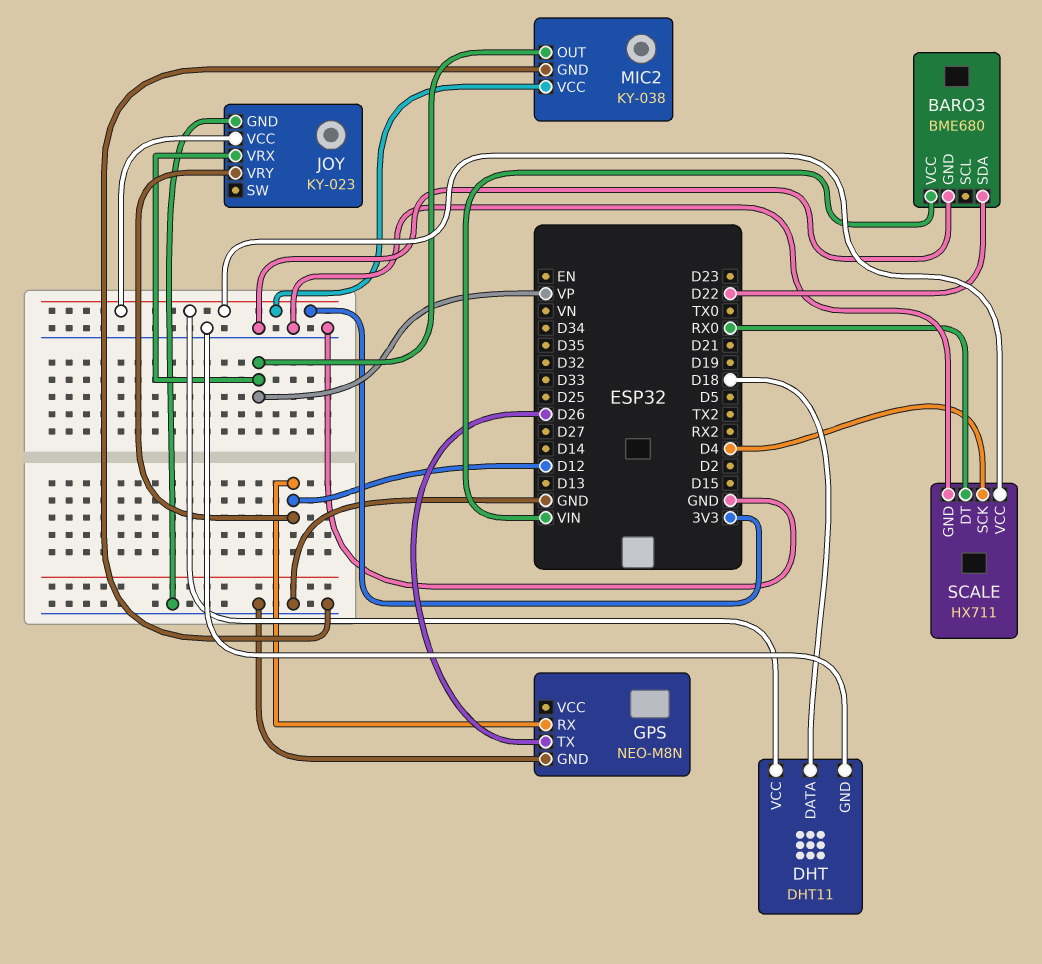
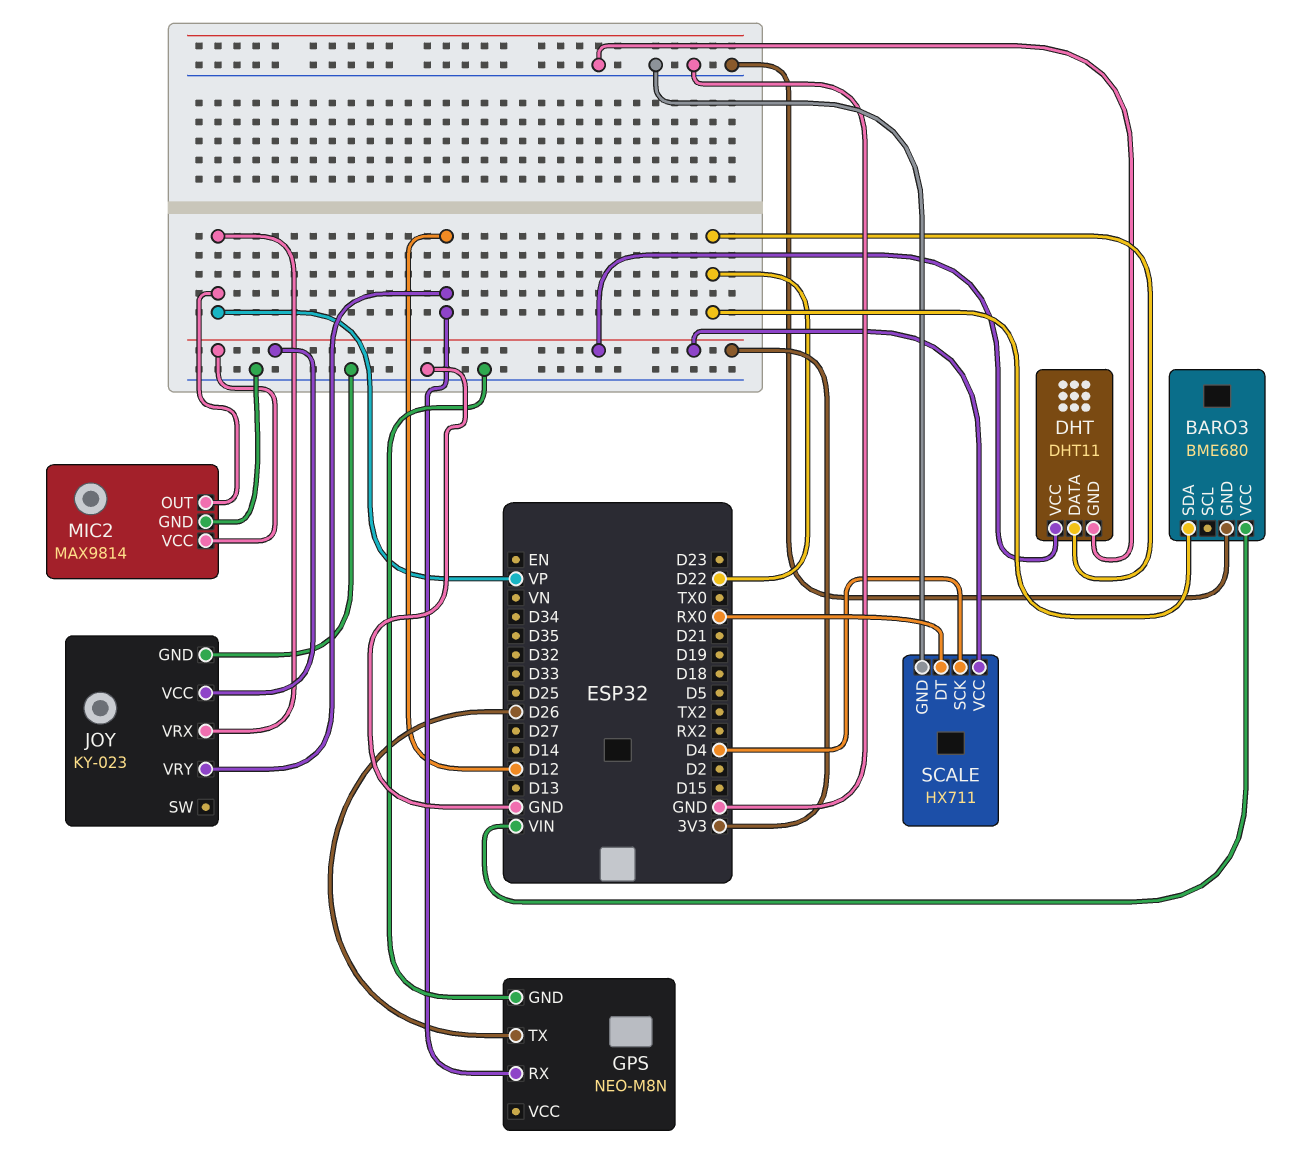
DHT pin DATA: D18 -> D22
MIC2: KY-038 -> MAX9814

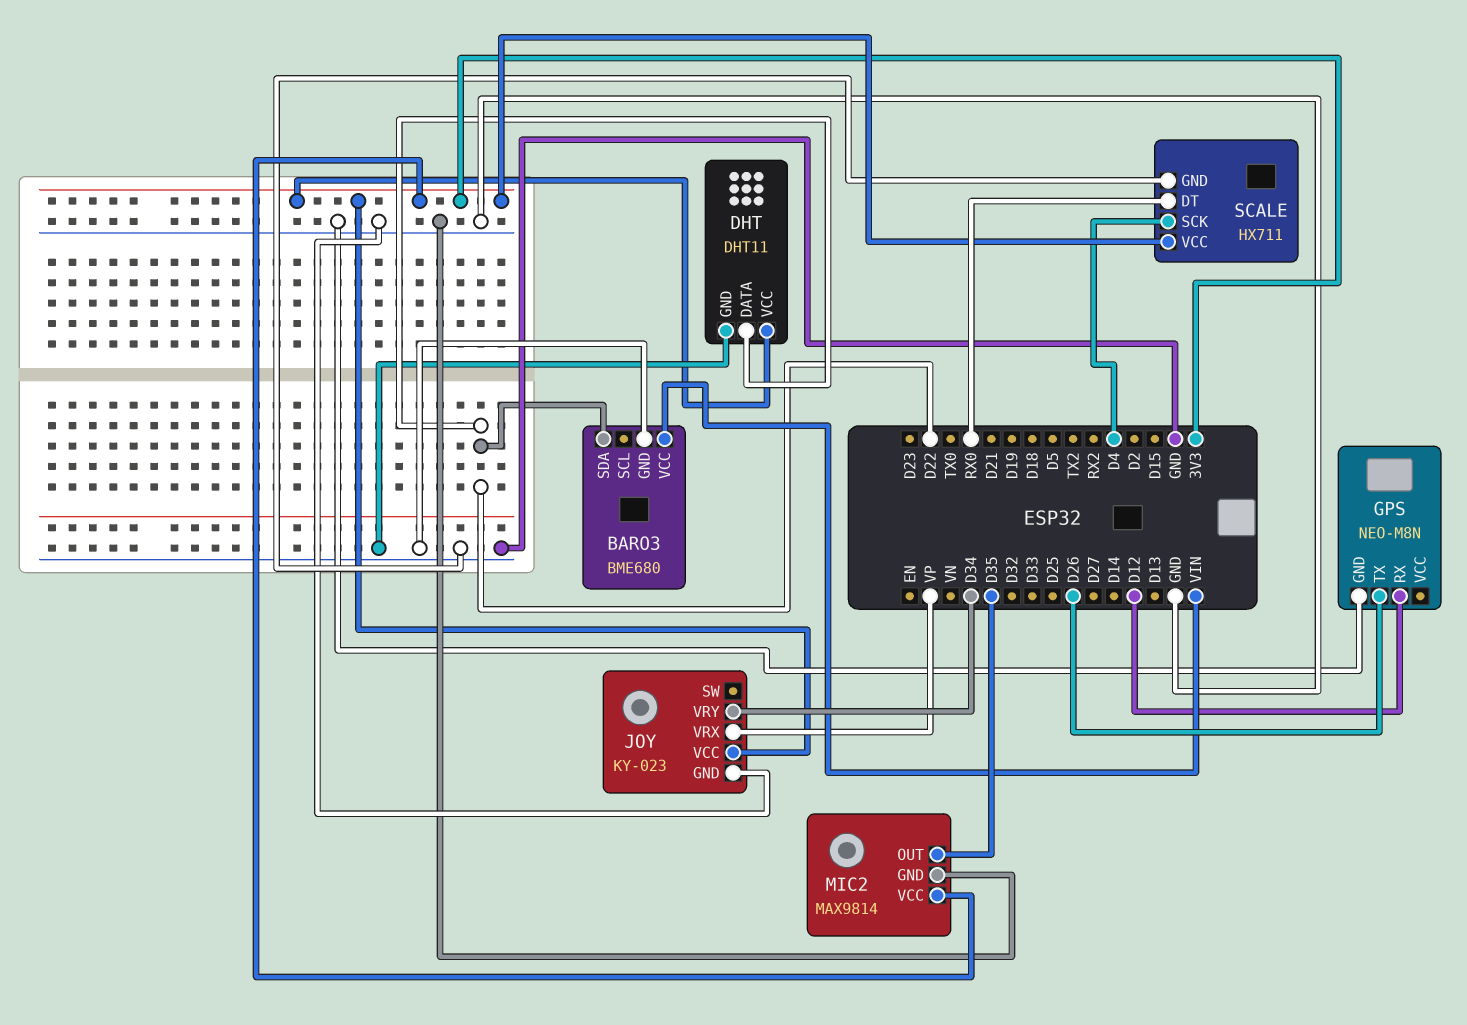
JOY pin VRY: D12 -> D34
MIC2 pin OUT: VP -> D35

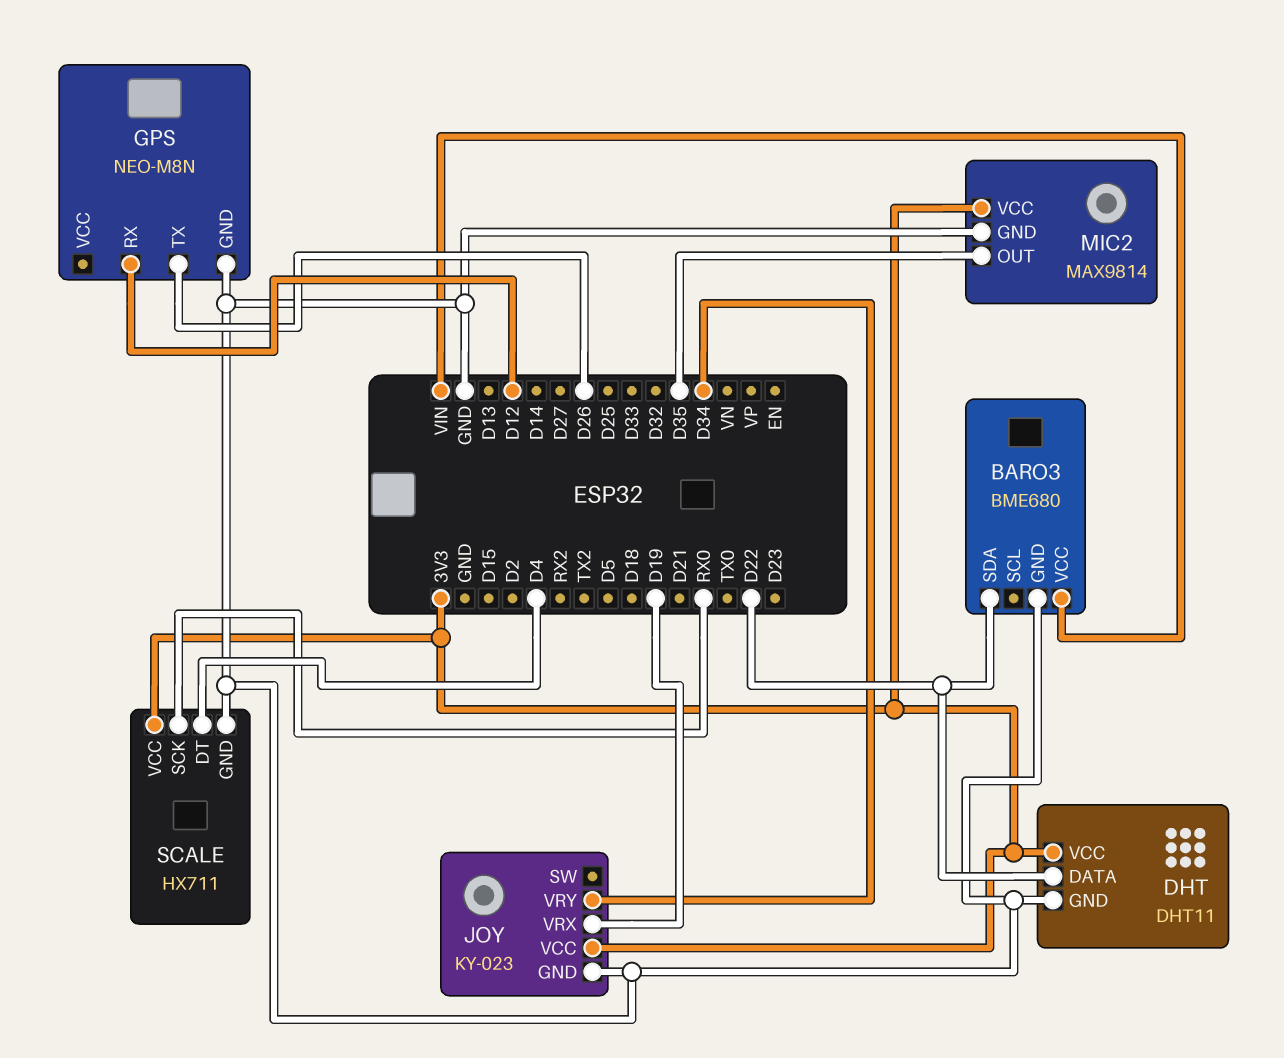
JOY pin VRX: VP -> D19
SCALE pin DT: RX0 -> D4
SCALE pin SCK: D4 -> RX0

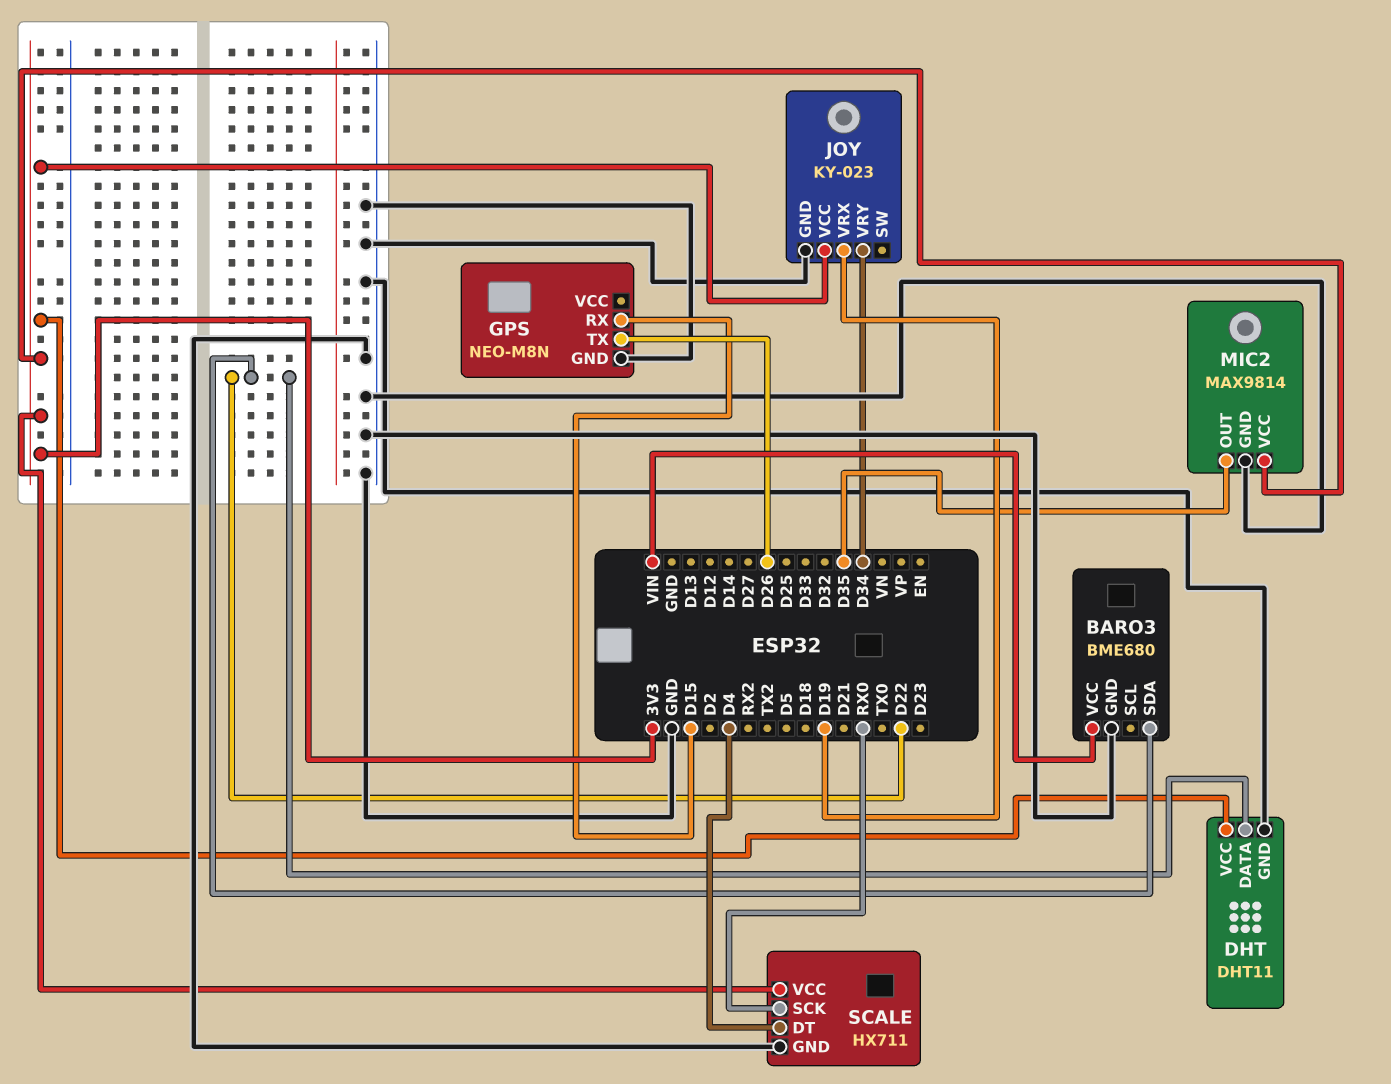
GPS pin RX: D12 -> D15

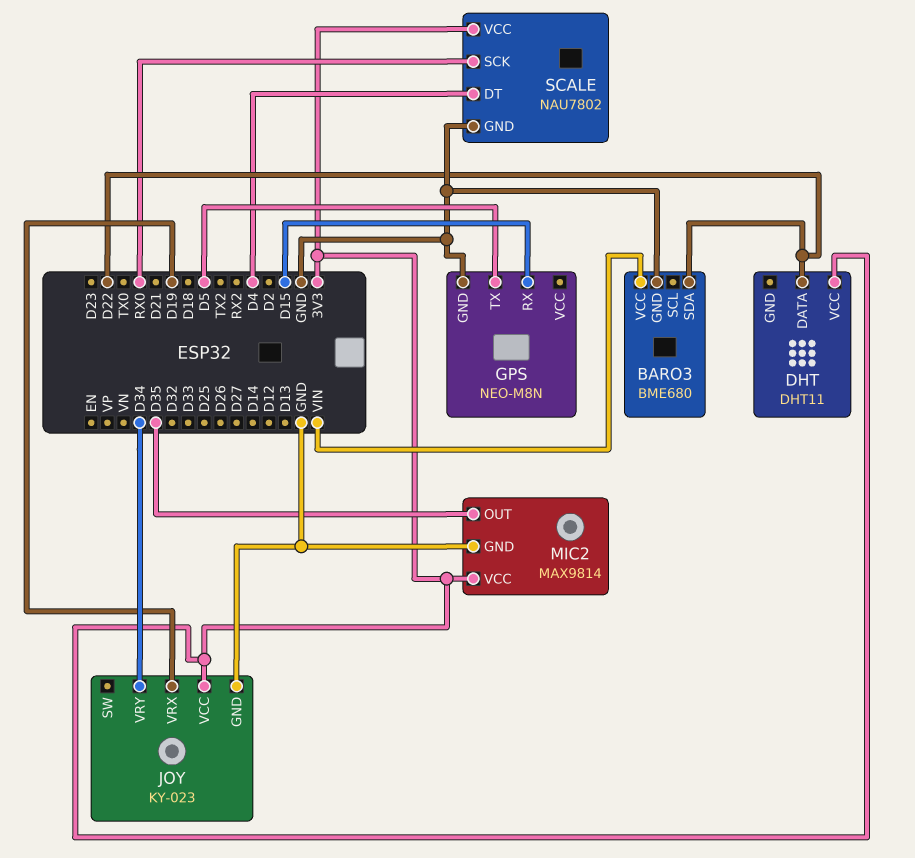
DHT pin GND: GND -> none
GPS pin TX: D26 -> D5
SCALE: HX711 -> NAU7802

